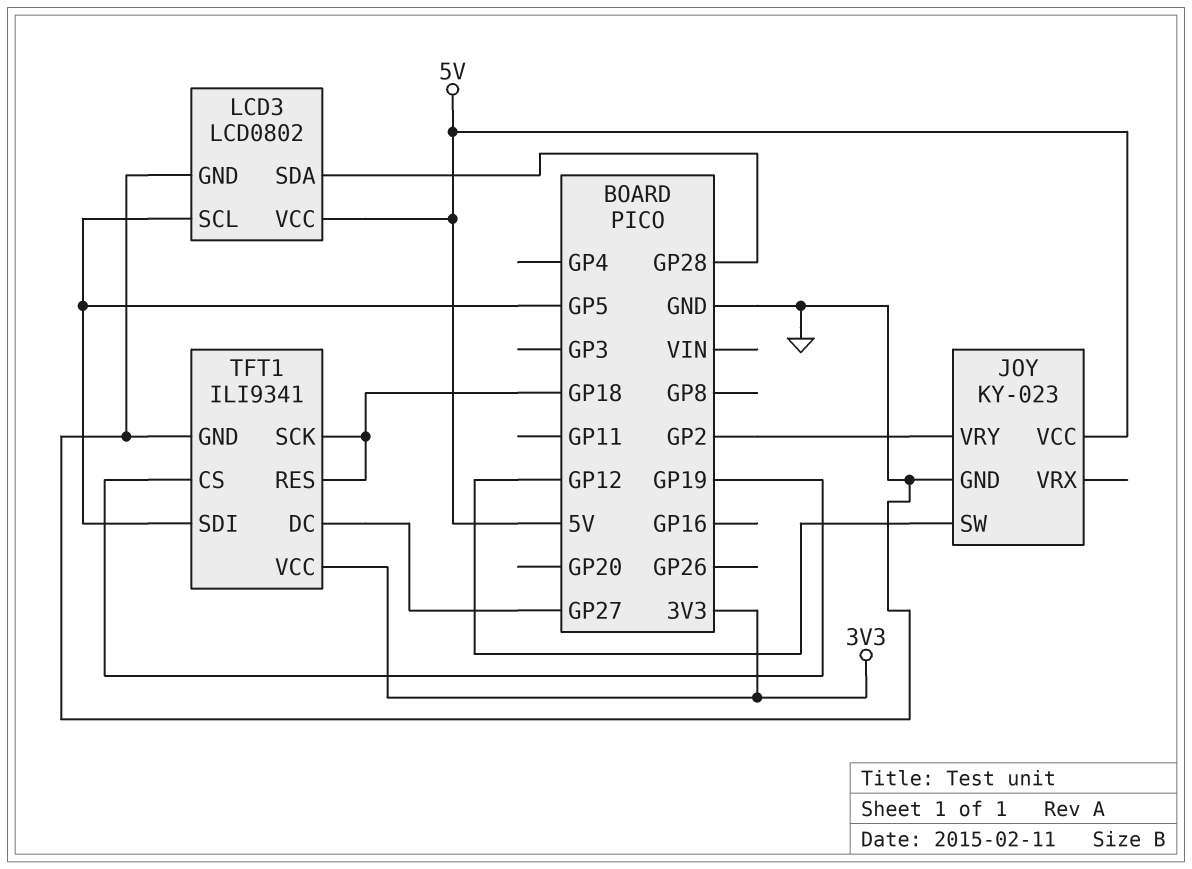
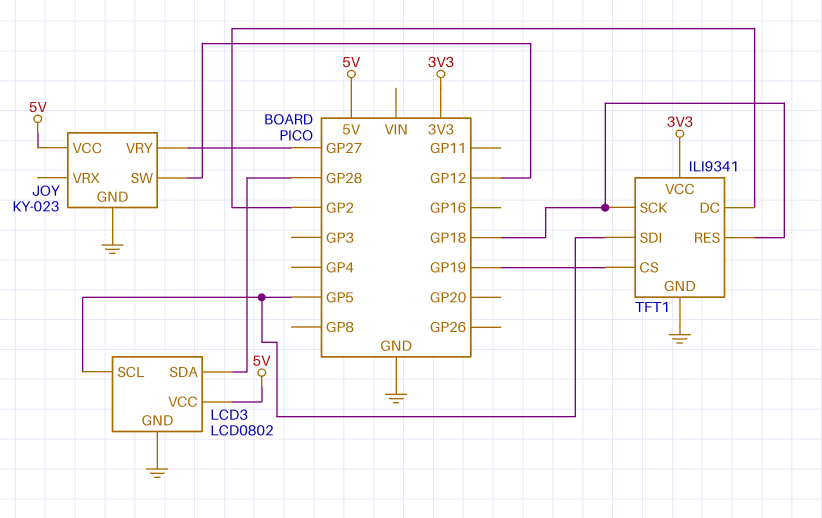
JOY pin VRY: GP2 -> GP27
TFT1 pin DC: GP27 -> GP2

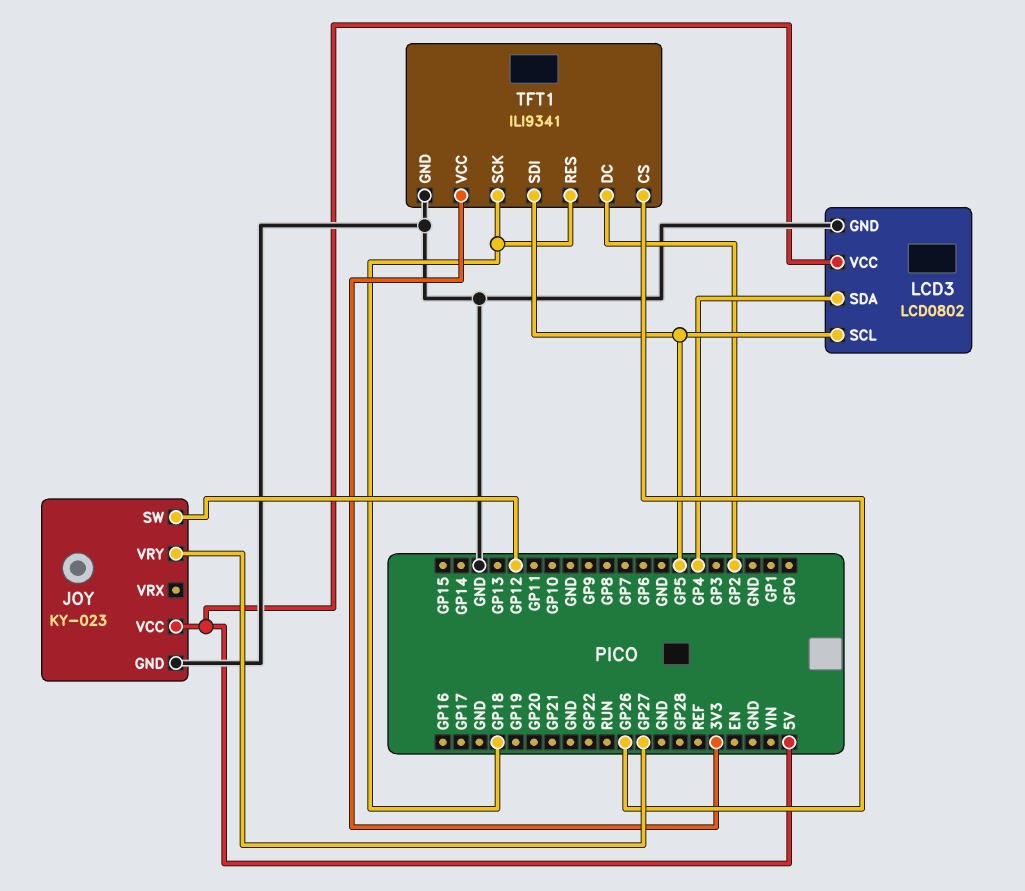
LCD3 pin SDA: GP28 -> GP4
TFT1 pin CS: GP19 -> GP26

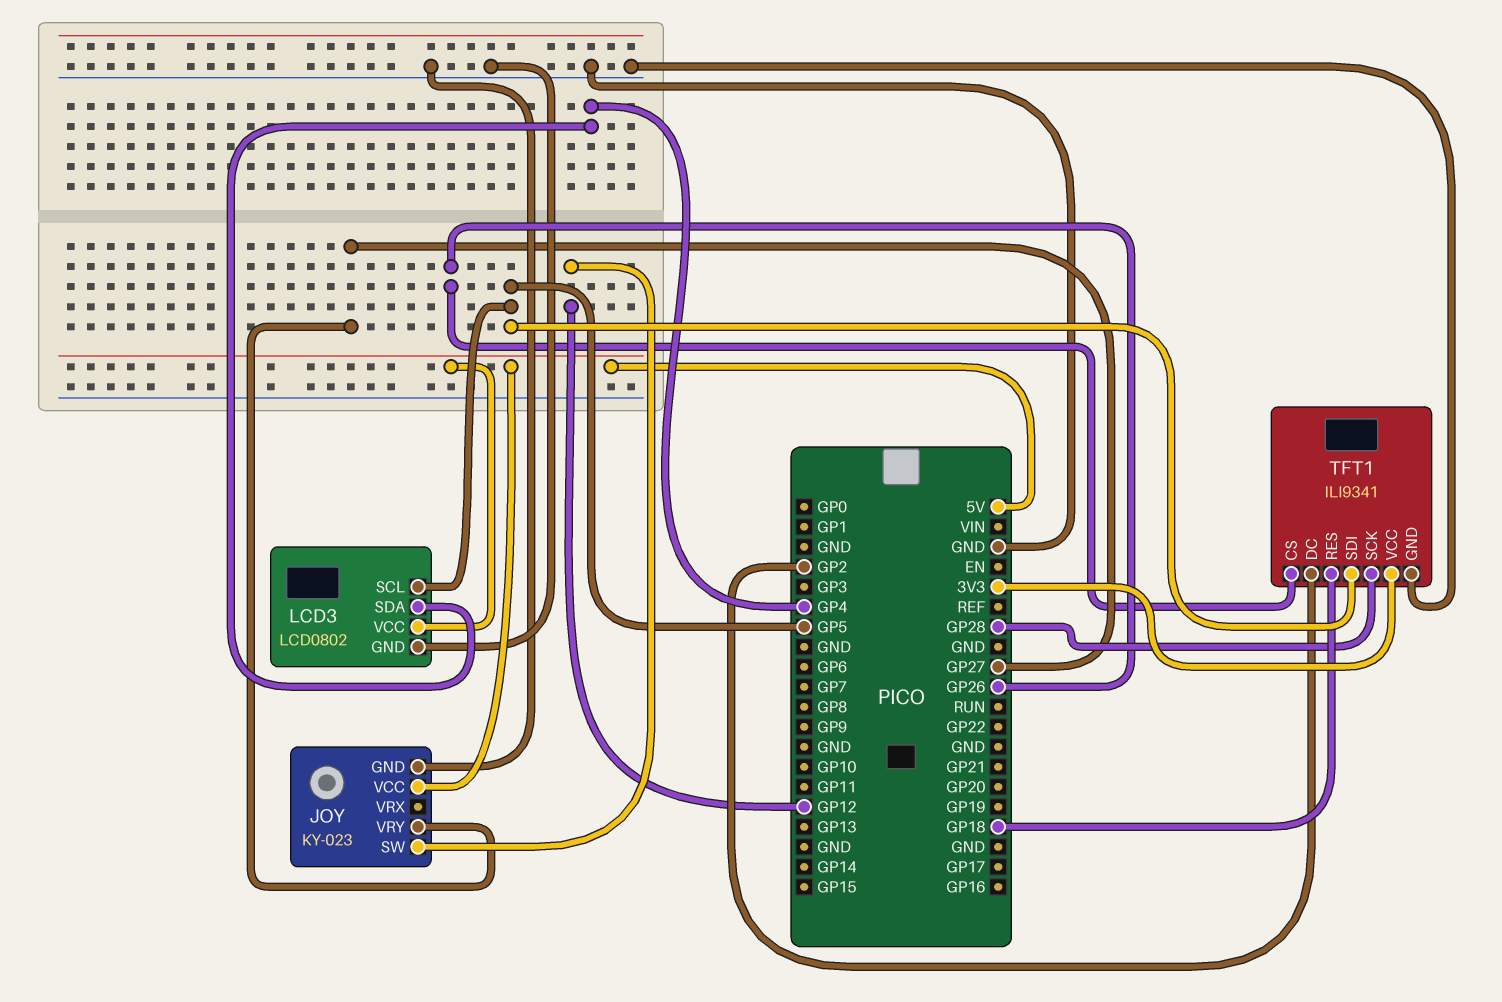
TFT1 pin SCK: GP18 -> GP28

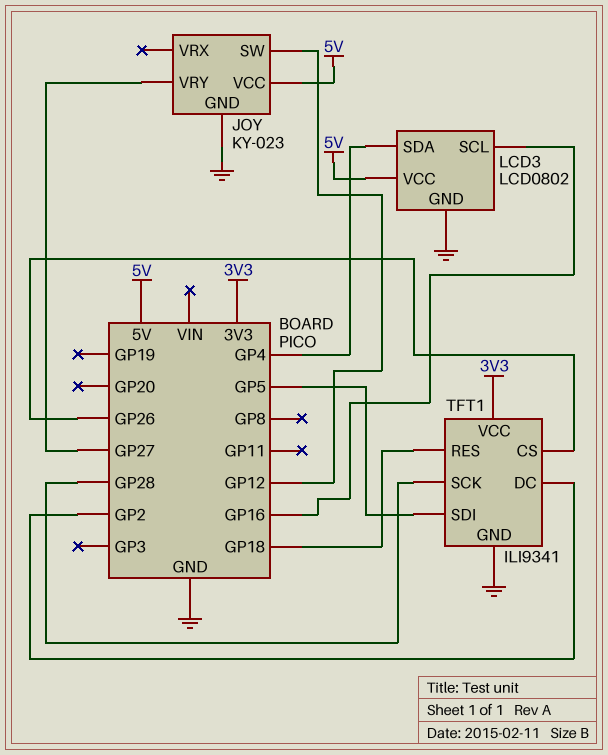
LCD3 pin SCL: GP5 -> GP16

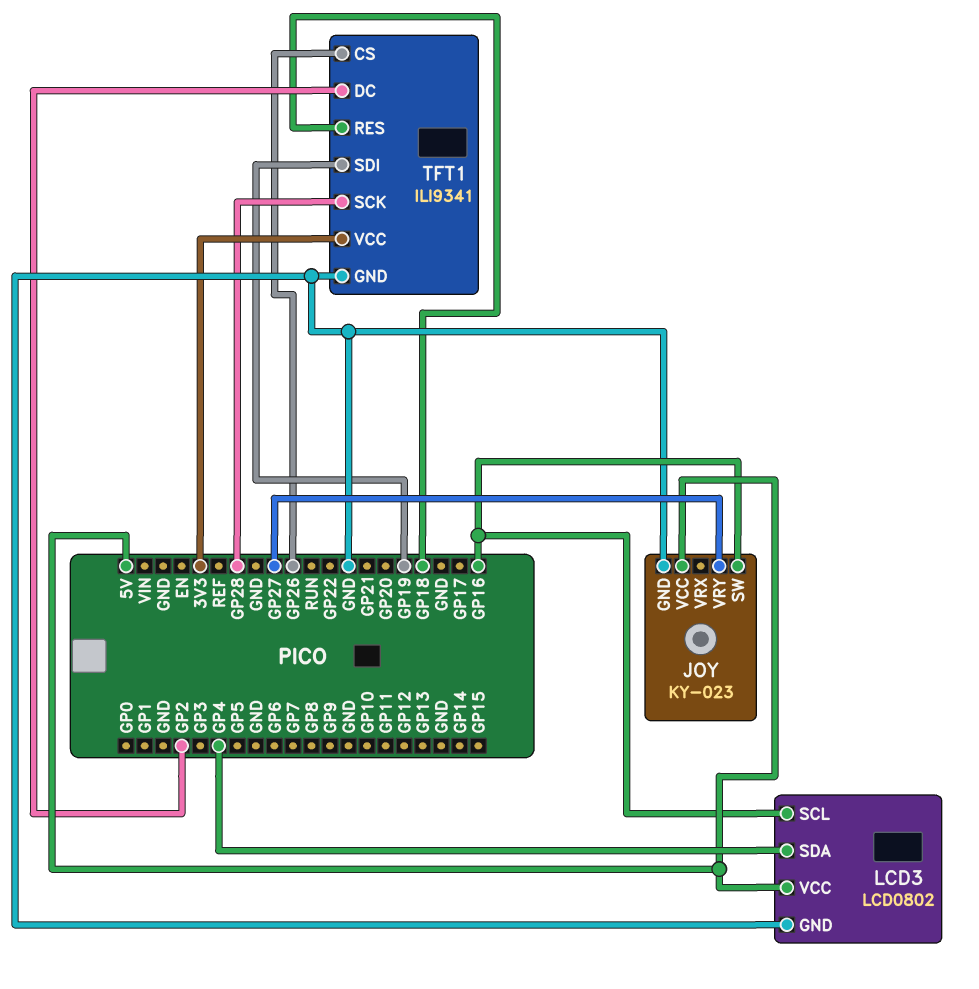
JOY pin SW: GP12 -> GP16
TFT1 pin SDI: GP5 -> GP19

